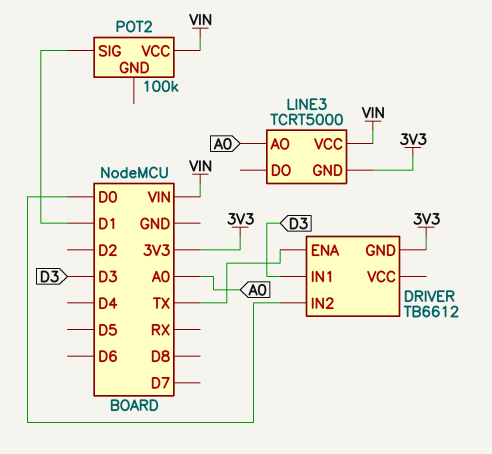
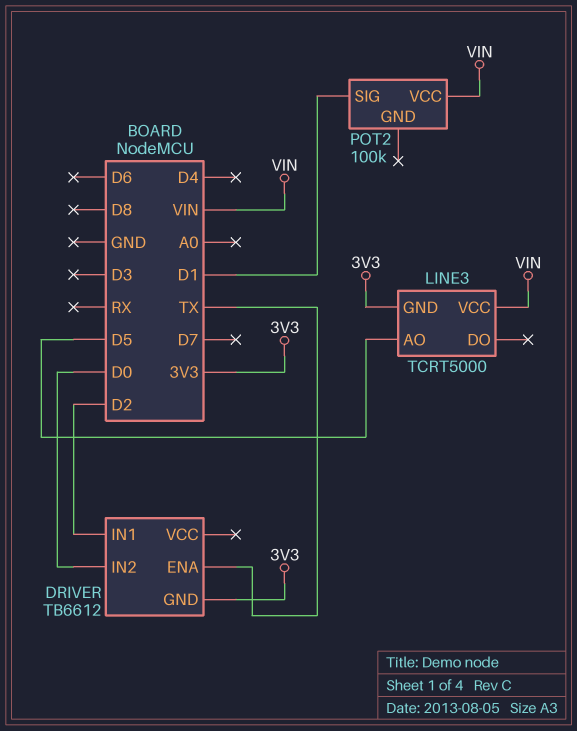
DRIVER pin IN1: D3 -> D2
LINE3 pin AO: A0 -> D5

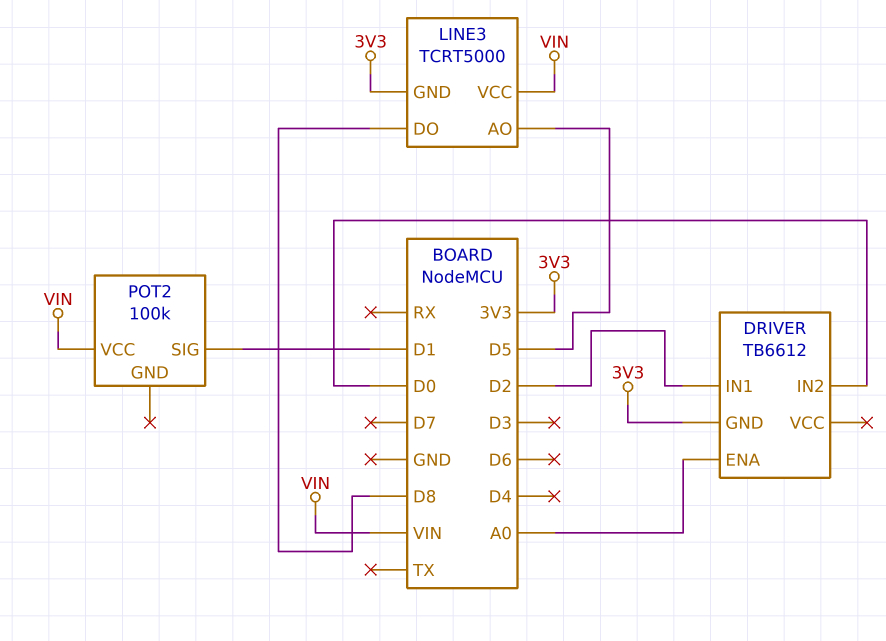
DRIVER pin ENA: TX -> A0
LINE3 pin DO: none -> D8

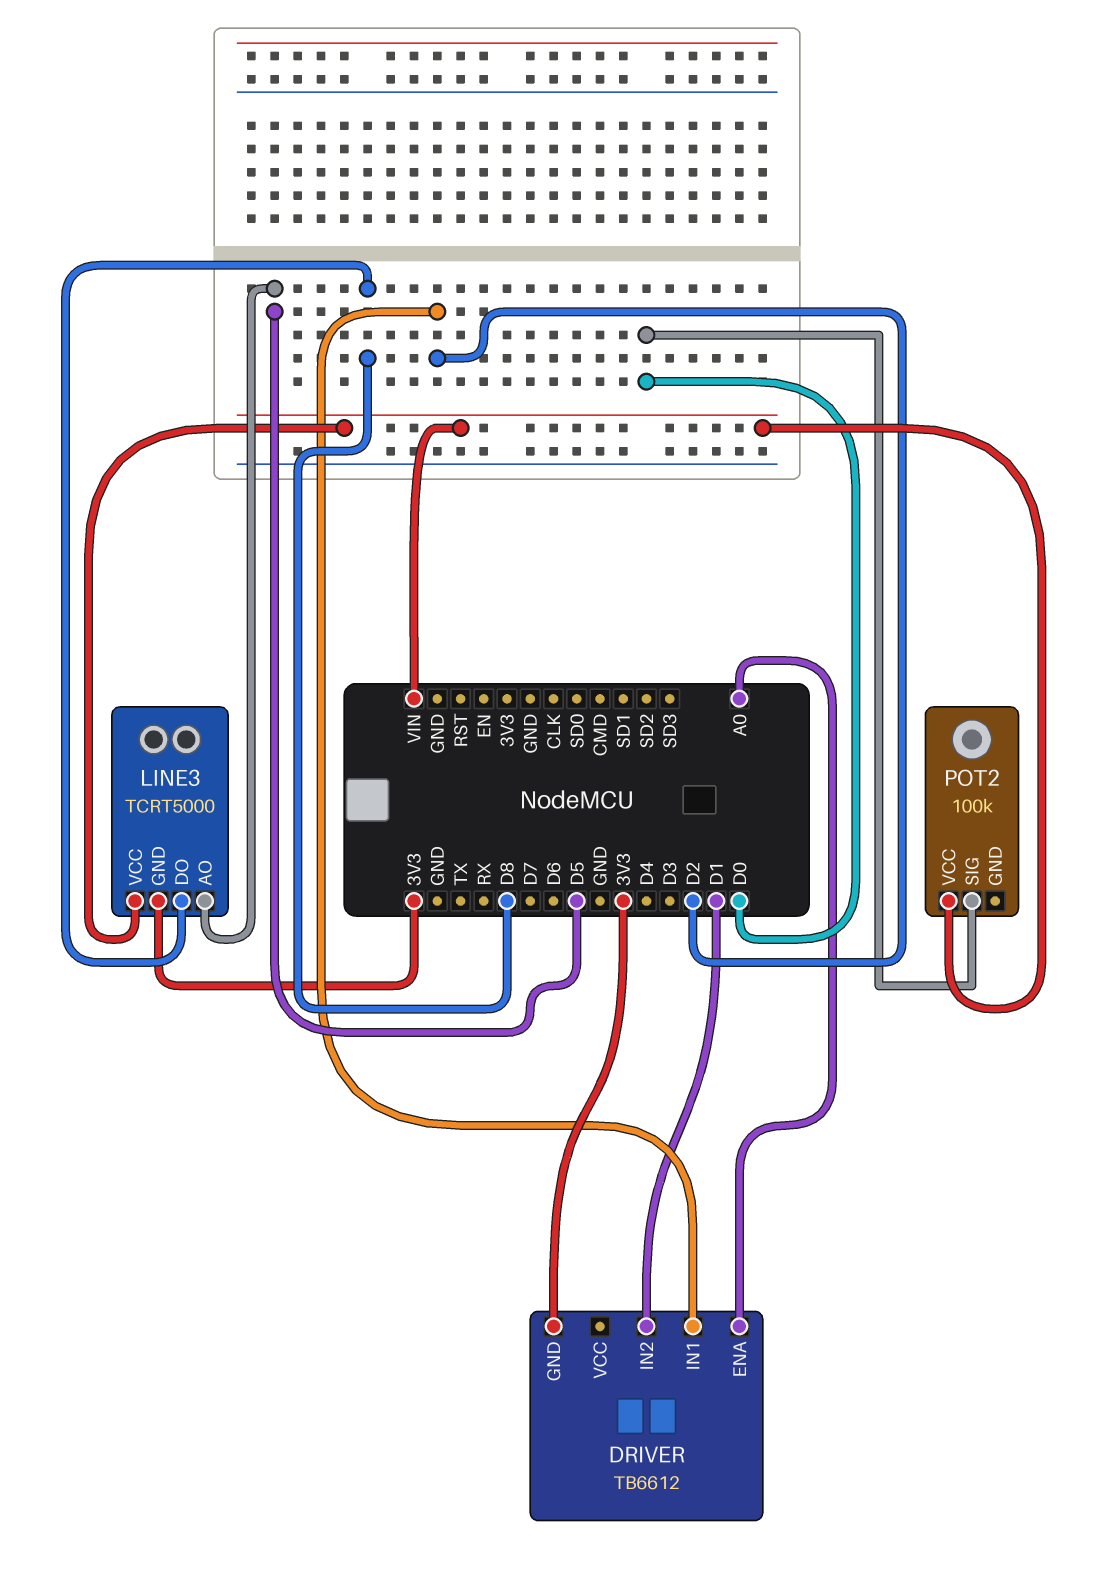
DRIVER pin IN2: D0 -> D1
POT2 pin SIG: D1 -> D0

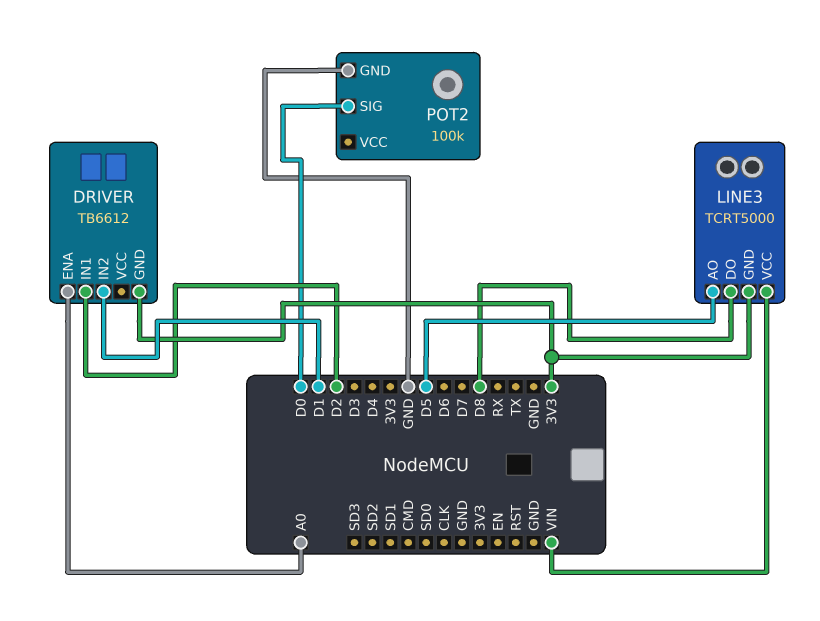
POT2 pin GND: none -> GND
POT2 pin VCC: VIN -> none

